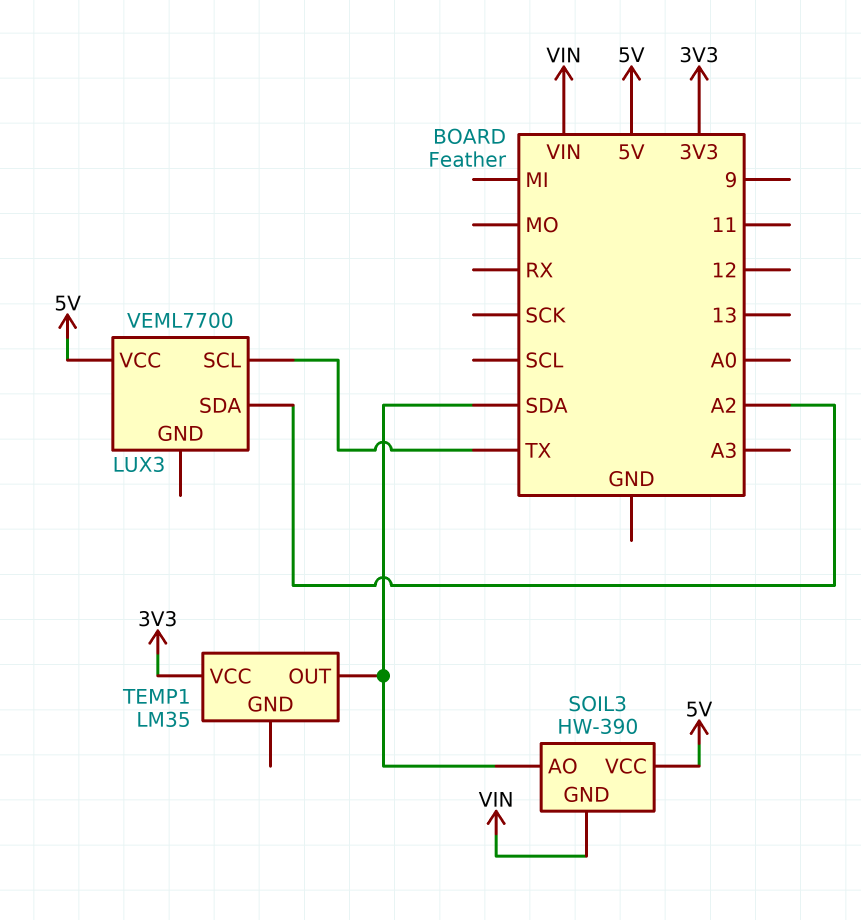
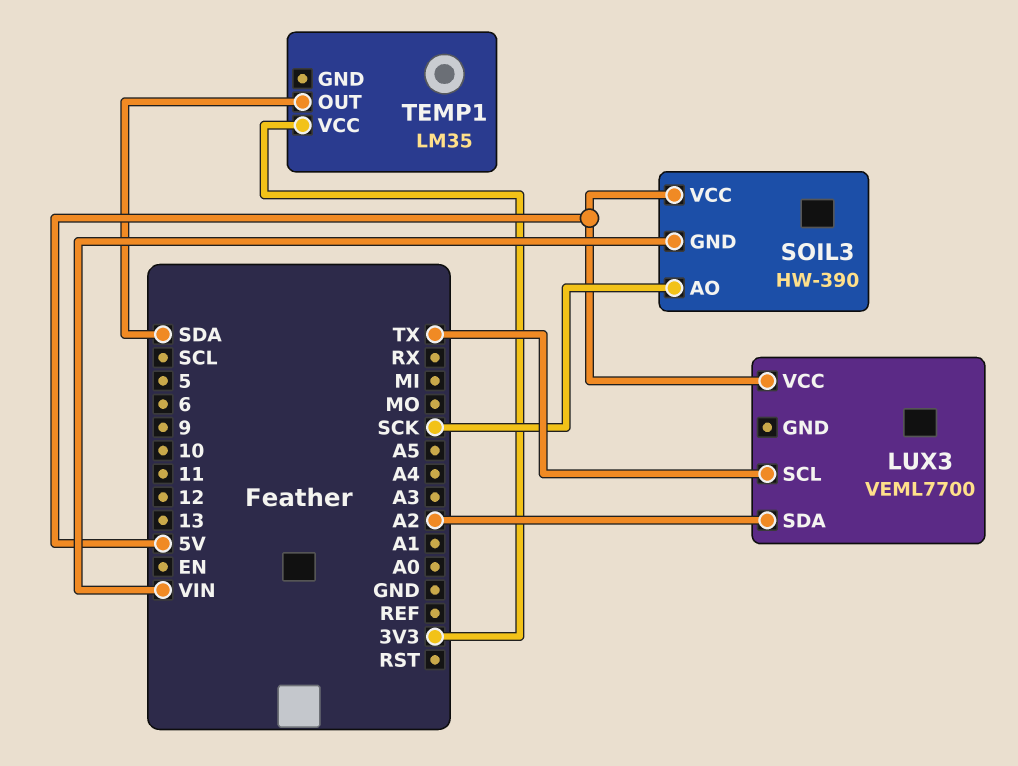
SOIL3 pin AO: SDA -> SCK

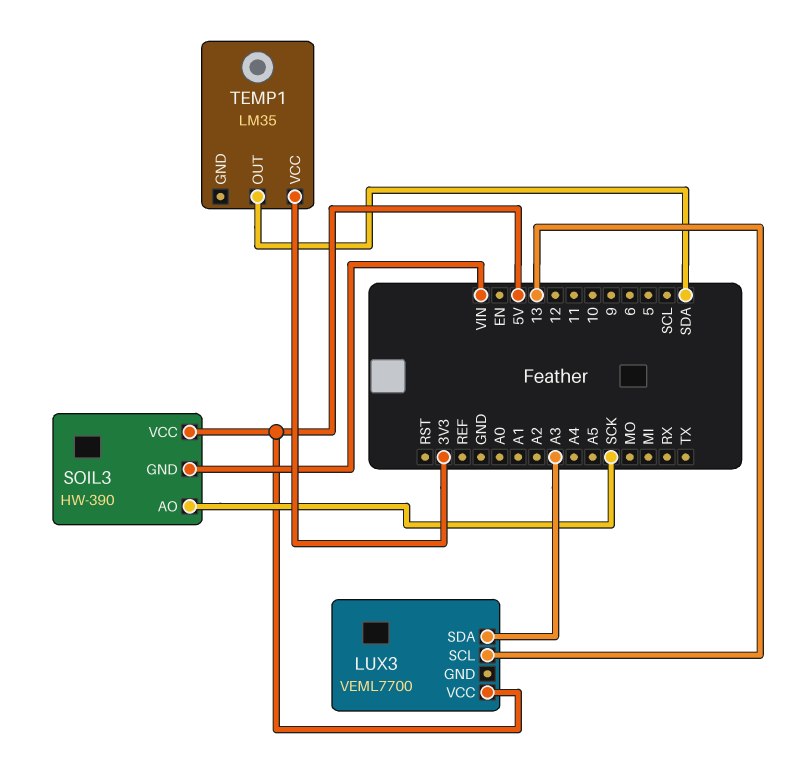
LUX3 pin SCL: TX -> 13
LUX3 pin SDA: A2 -> A3

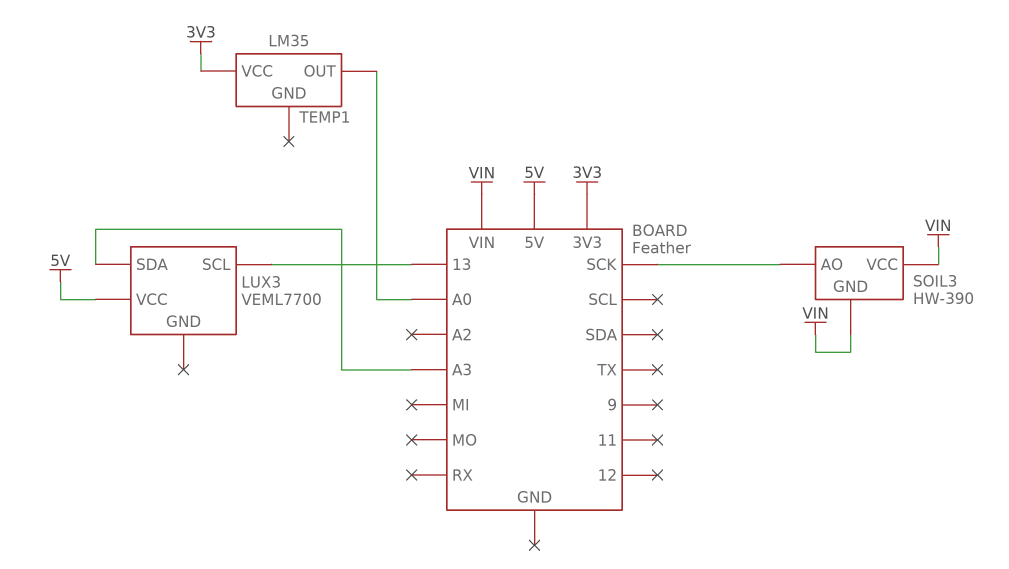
SOIL3 pin VCC: 5V -> VIN
TEMP1 pin OUT: SDA -> A0

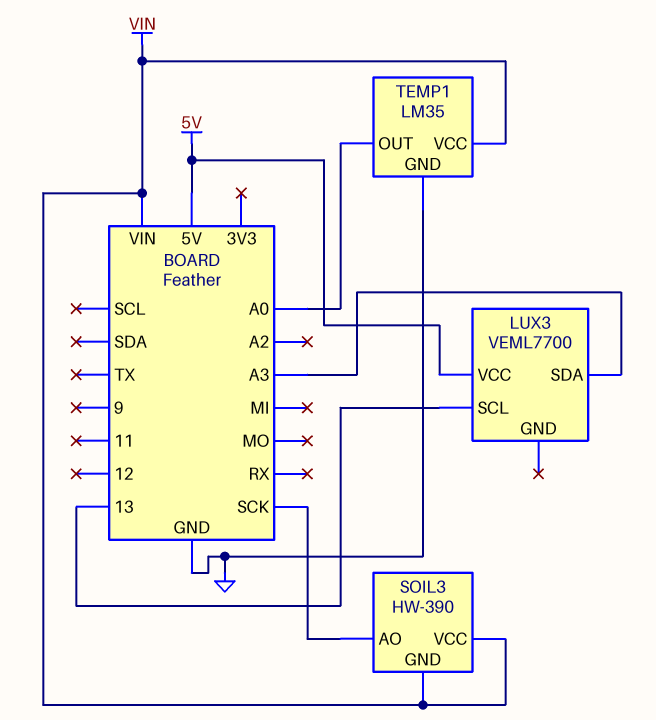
TEMP1 pin GND: none -> GND
TEMP1 pin VCC: 3V3 -> VIN

